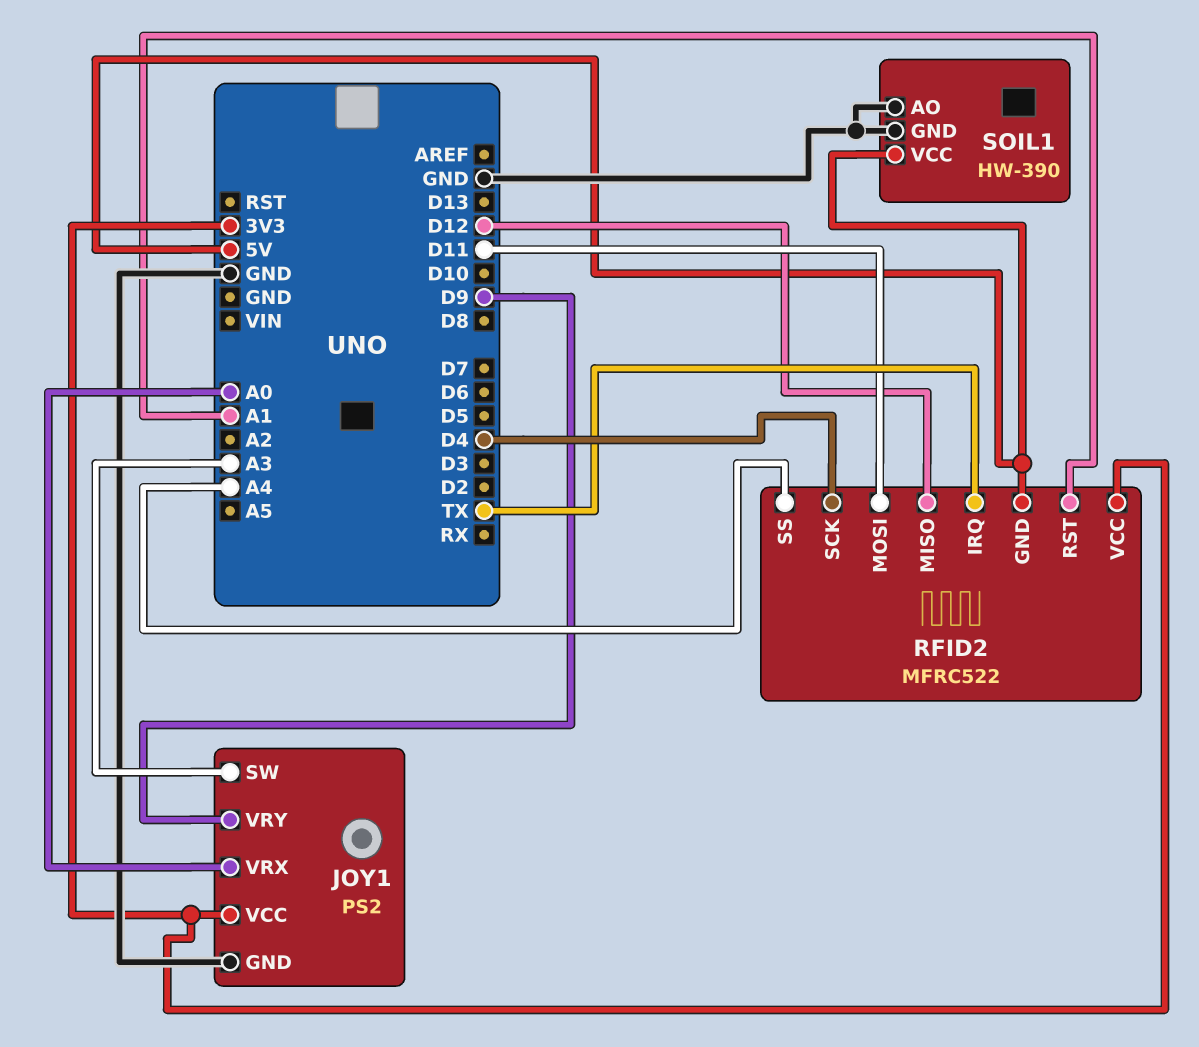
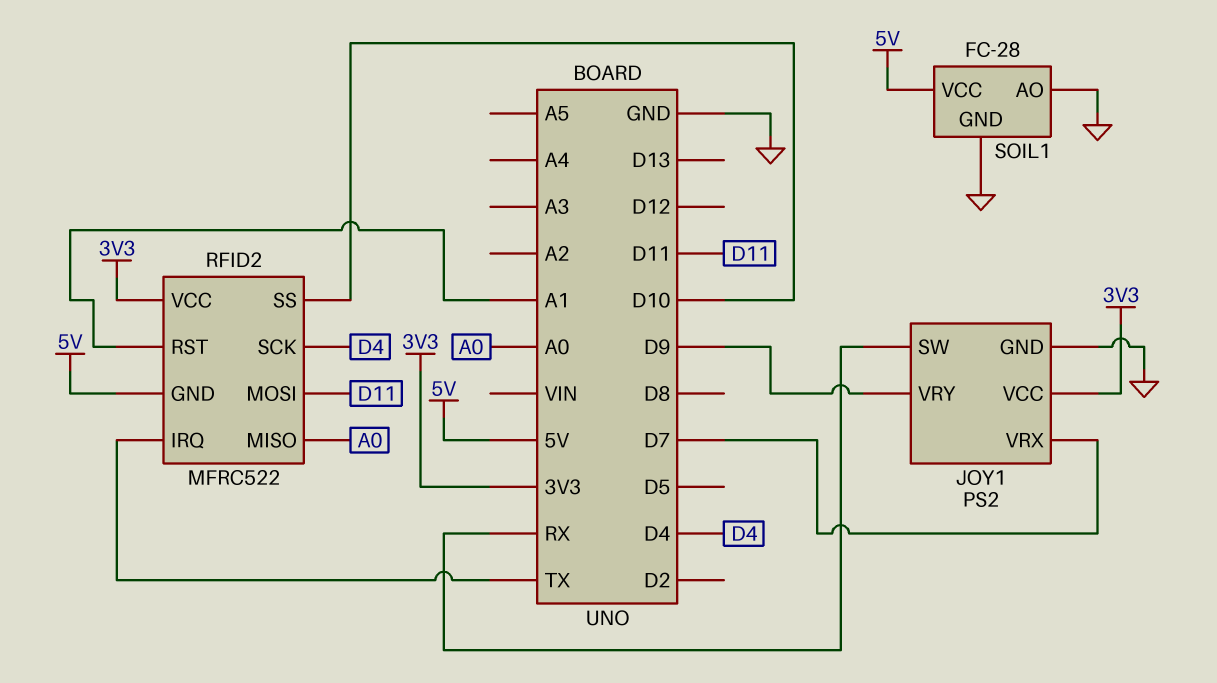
JOY1 pin SW: A3 -> RX
JOY1 pin VRX: A0 -> D7
RFID2 pin MISO: D12 -> A0
RFID2 pin SS: A4 -> D10
SOIL1: HW-390 -> FC-28

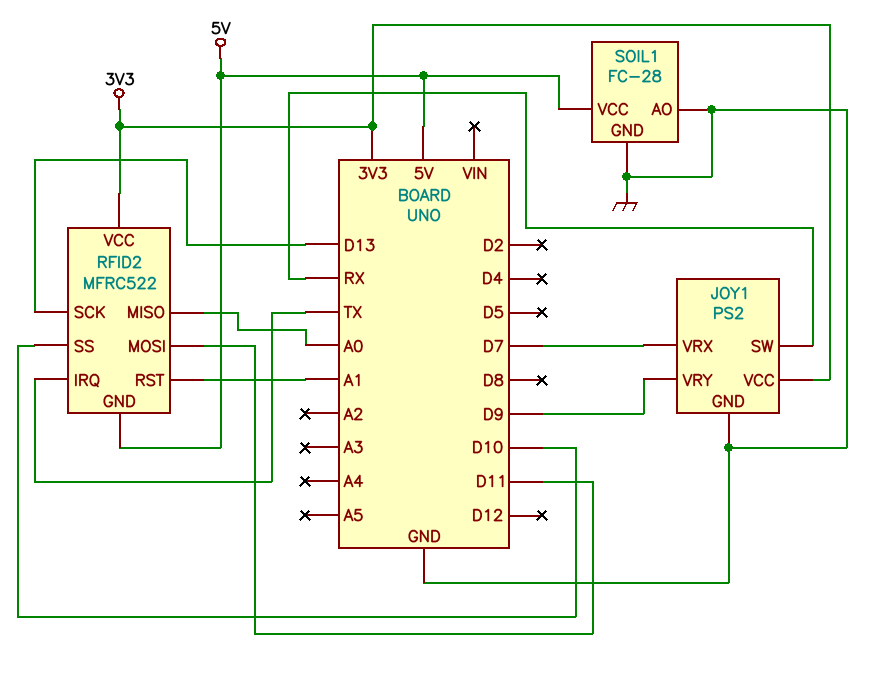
RFID2 pin SCK: D4 -> D13

